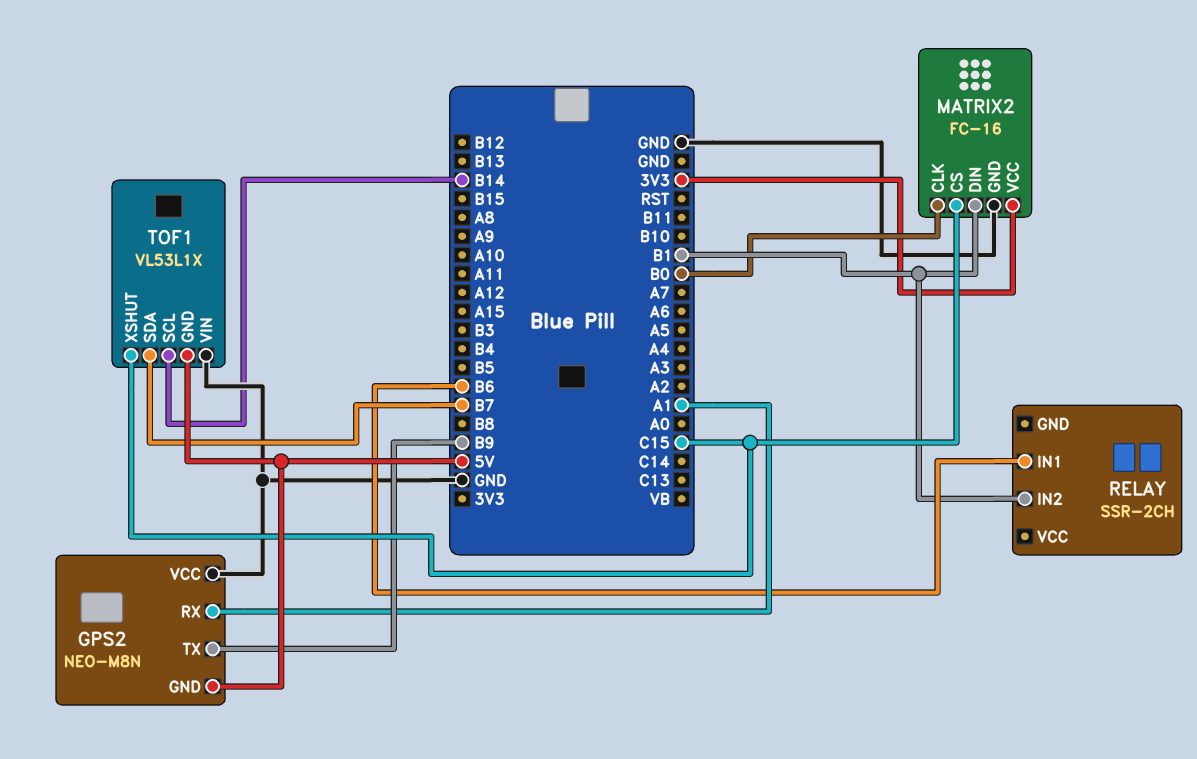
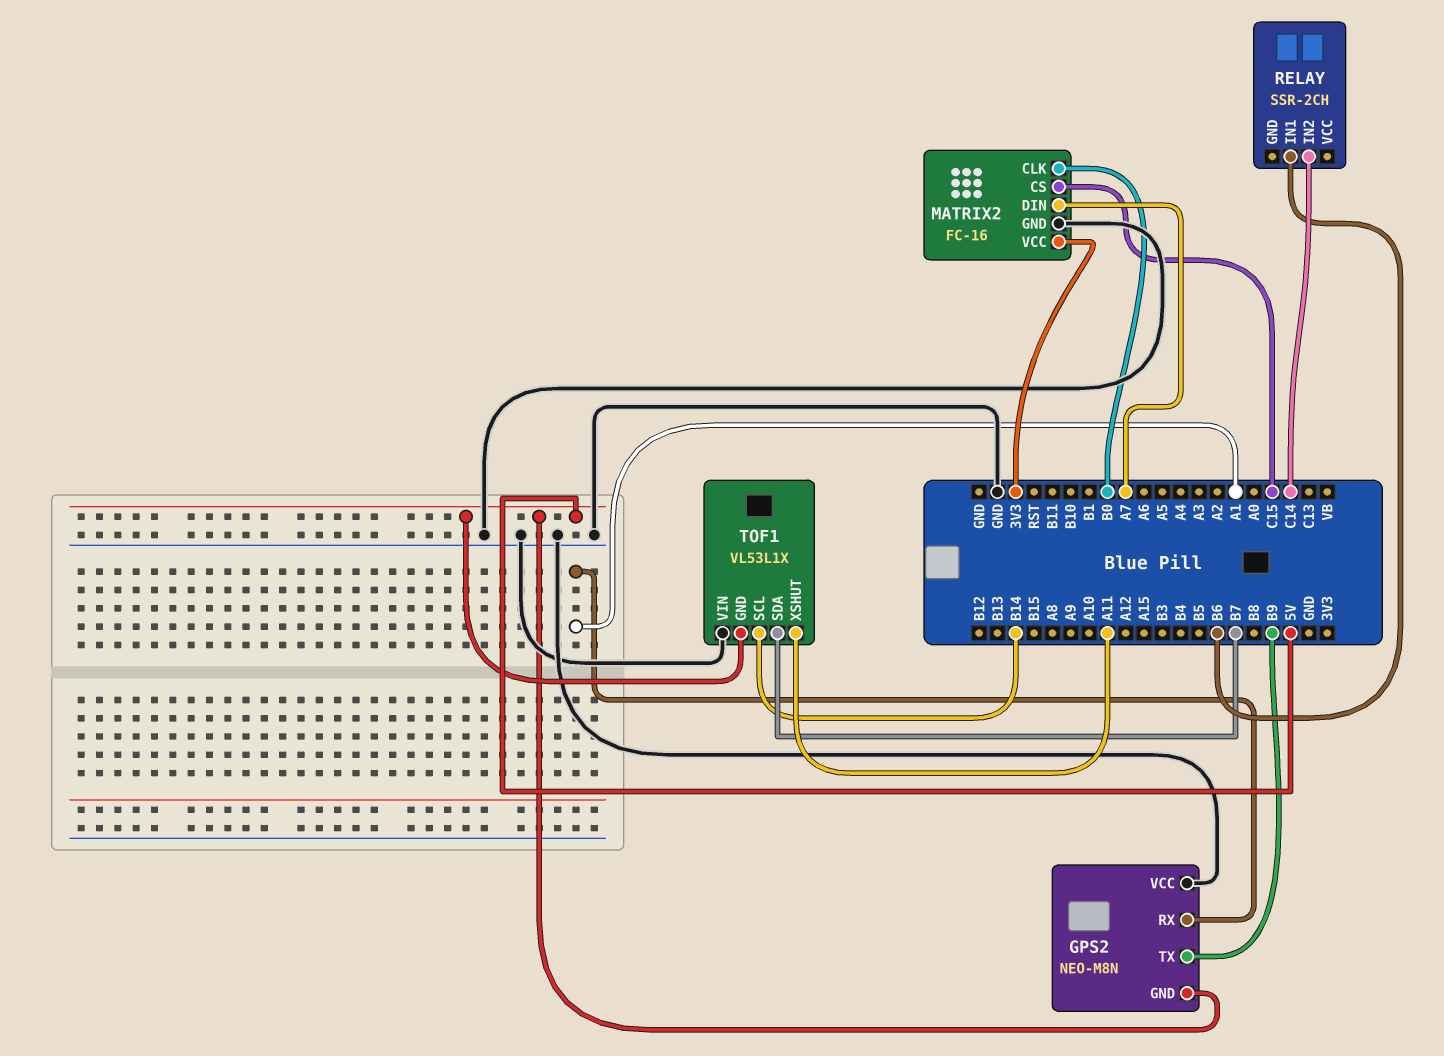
MATRIX2 pin DIN: B1 -> A7
RELAY pin IN2: B1 -> C14
TOF1 pin XSHUT: C15 -> A11

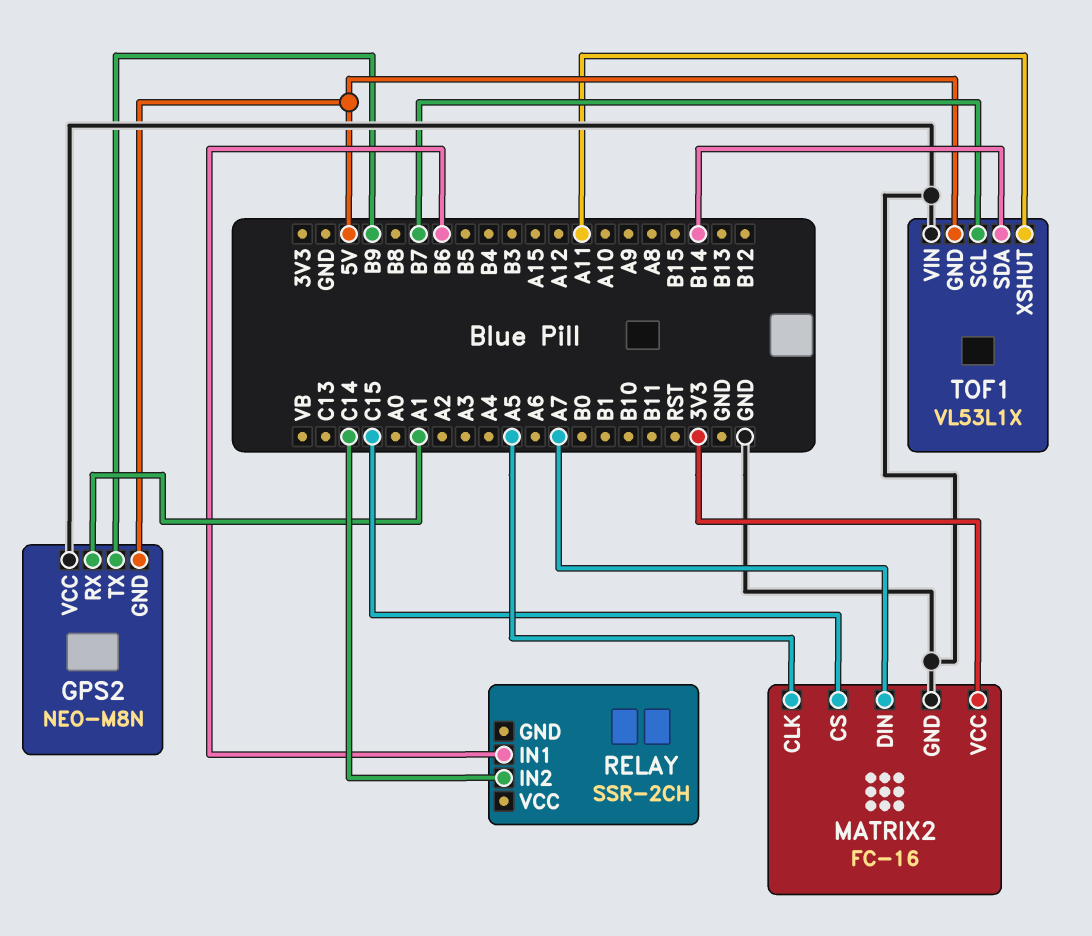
MATRIX2 pin CLK: B0 -> A5
TOF1 pin SCL: B14 -> B7
TOF1 pin SDA: B7 -> B14

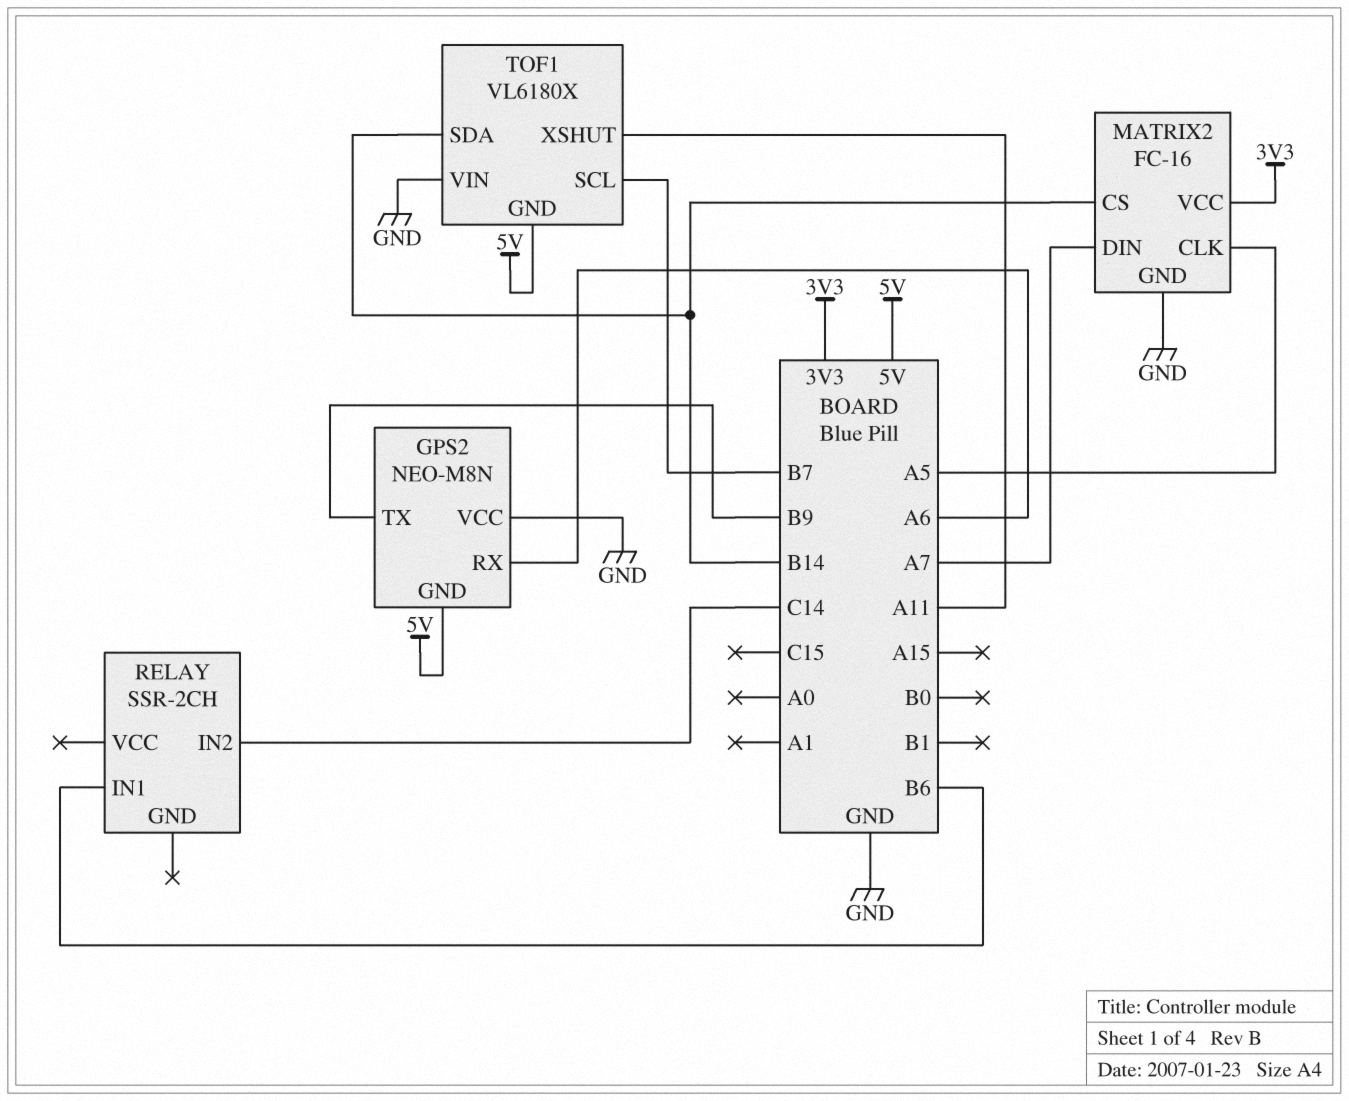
GPS2 pin RX: A1 -> A6
MATRIX2 pin CS: C15 -> B14
TOF1: VL53L1X -> VL6180X

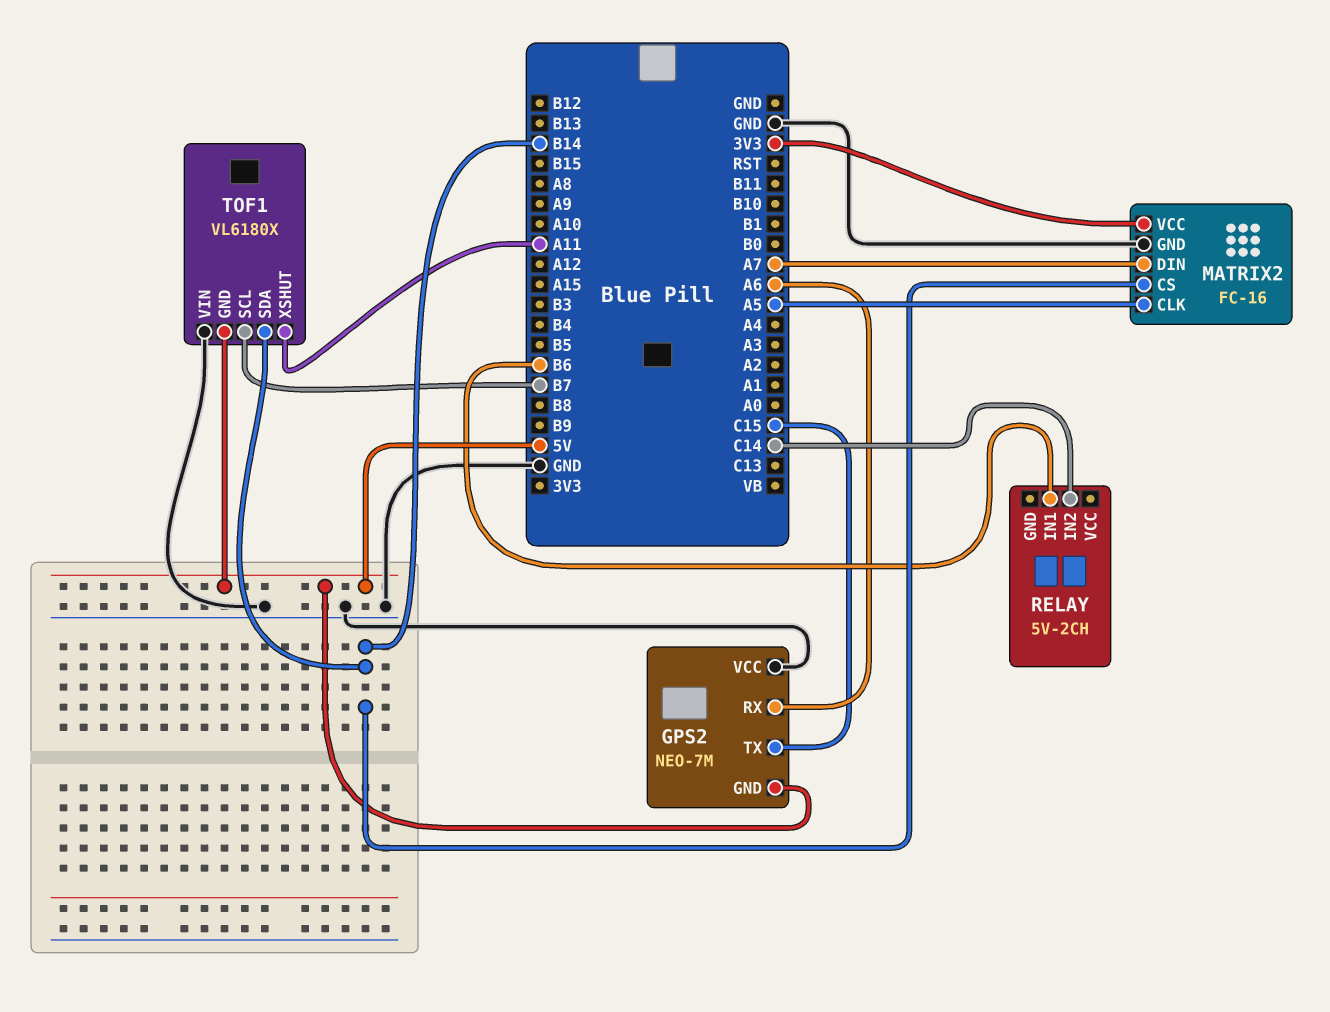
GPS2: NEO-M8N -> NEO-7M
GPS2 pin TX: B9 -> C15
RELAY: SSR-2CH -> 5V-2CH

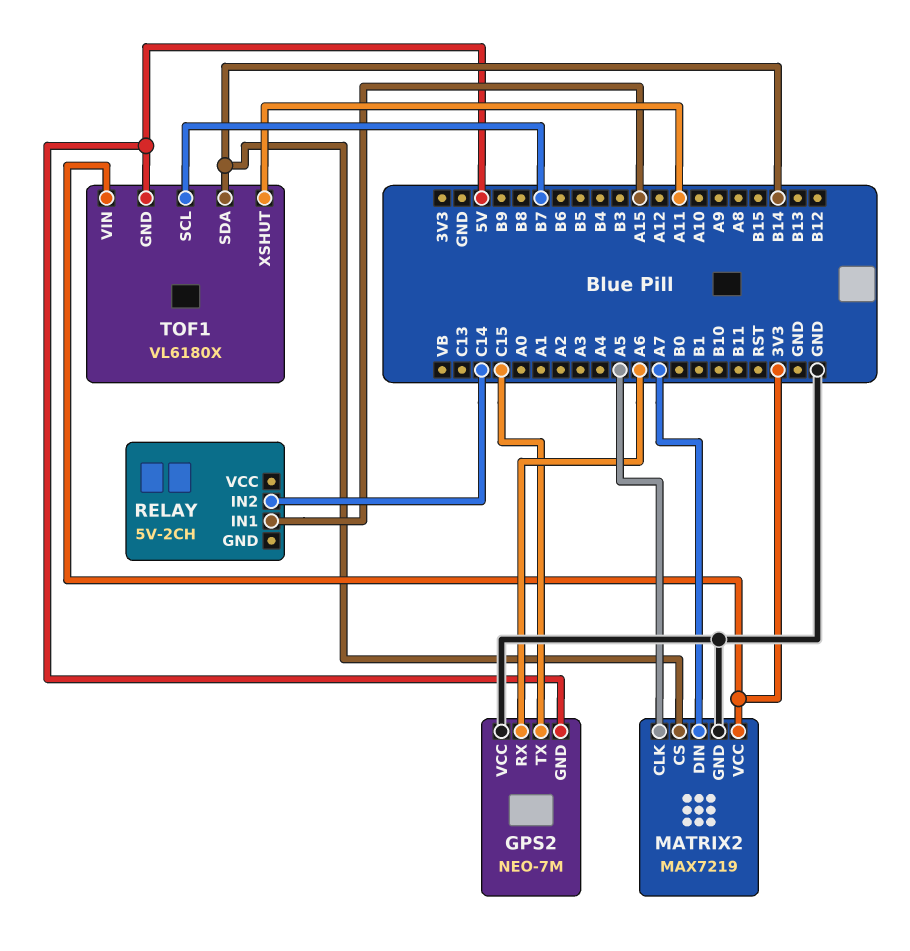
MATRIX2: FC-16 -> MAX7219
RELAY pin IN1: B6 -> A15
TOF1 pin VIN: GND -> 3V3

